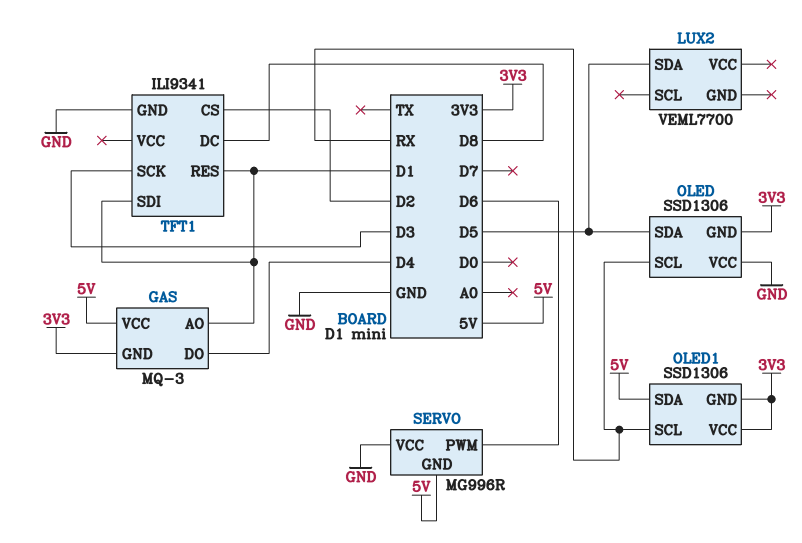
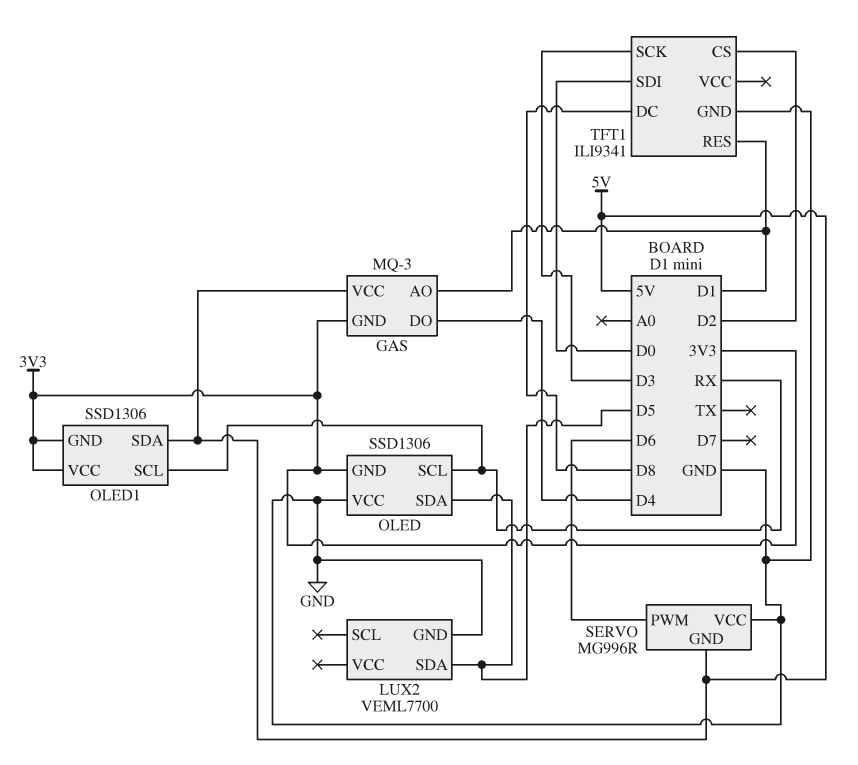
LUX2 pin GND: none -> GND
TFT1 pin SDI: D1 -> D0

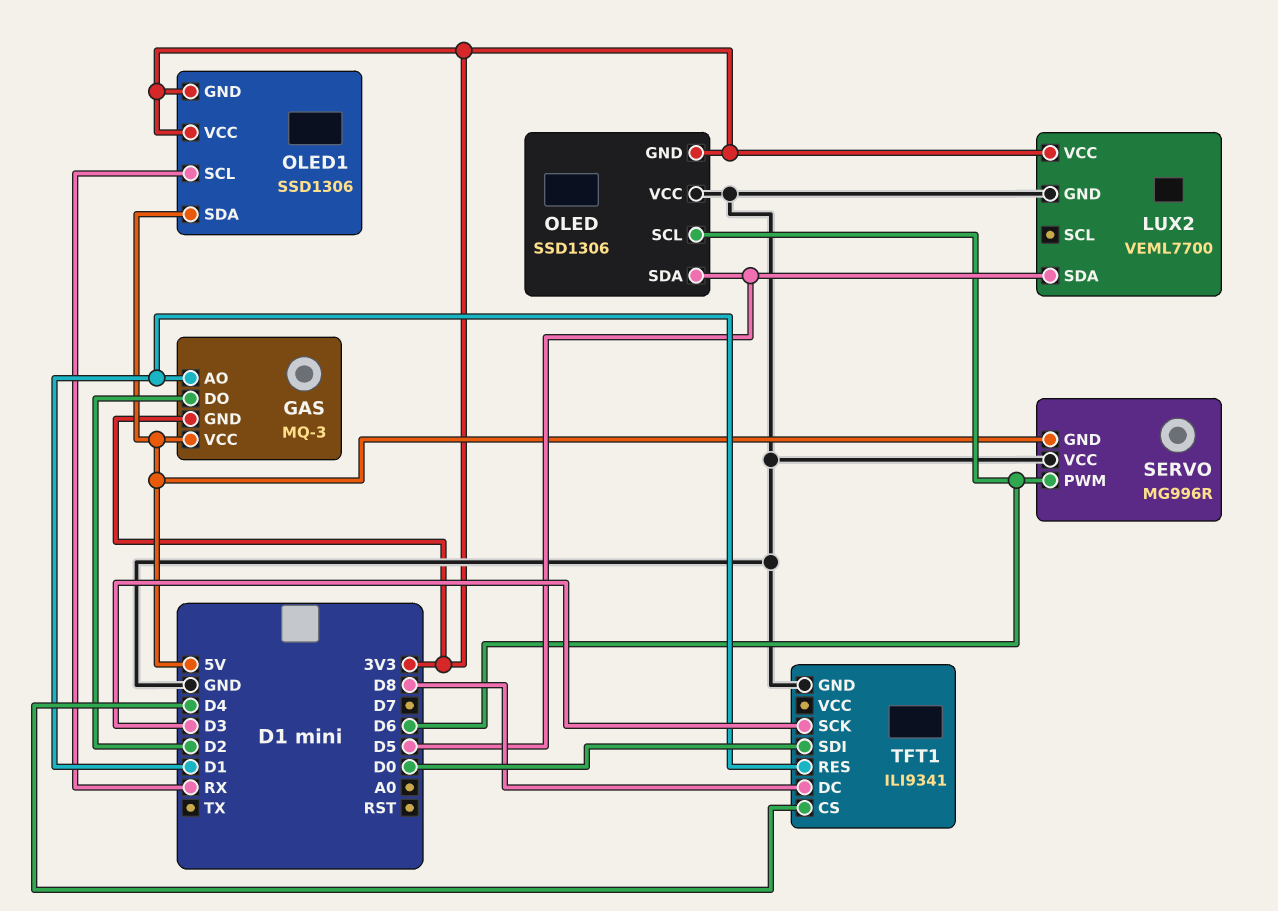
GAS pin DO: D4 -> D2
LUX2 pin VCC: none -> 3V3
OLED pin SCL: RX -> D6
TFT1 pin CS: D2 -> D4

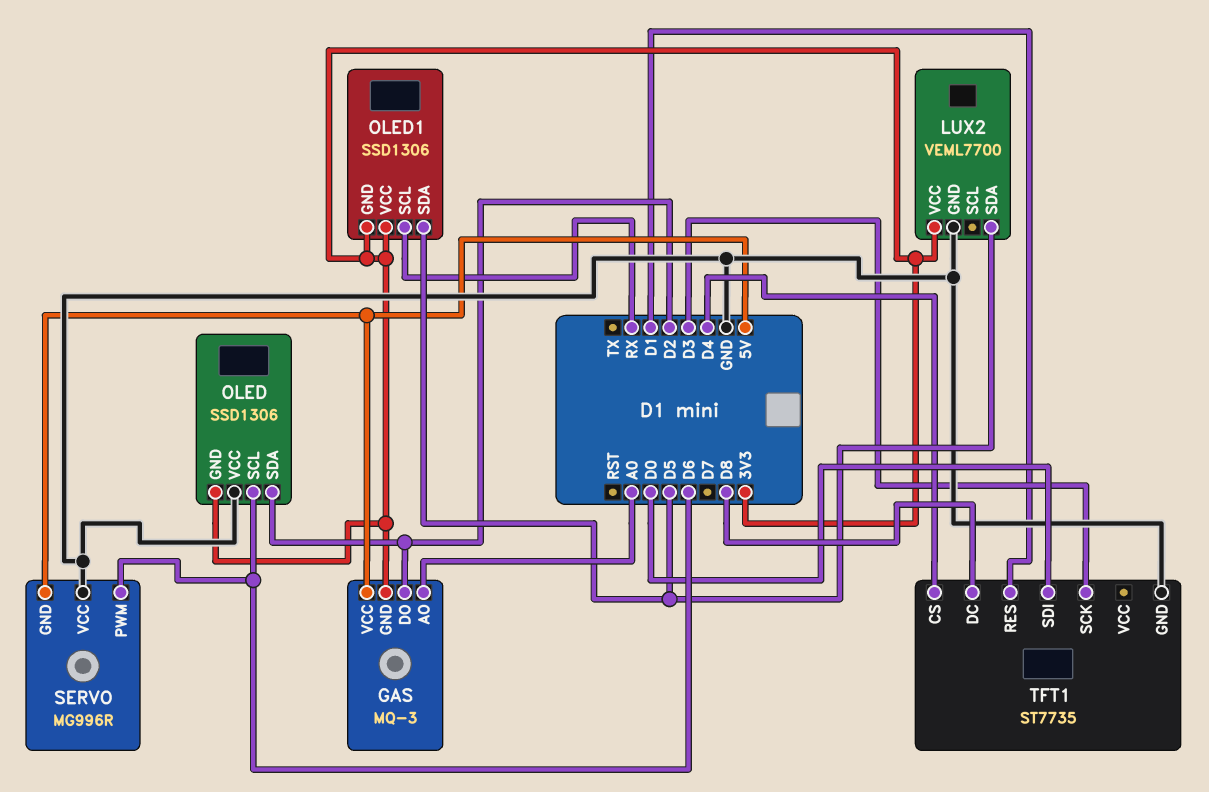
GAS pin AO: D1 -> A0
OLED pin SDA: D5 -> D2
OLED1 pin SDA: 5V -> D5
TFT1: ILI9341 -> ST7735

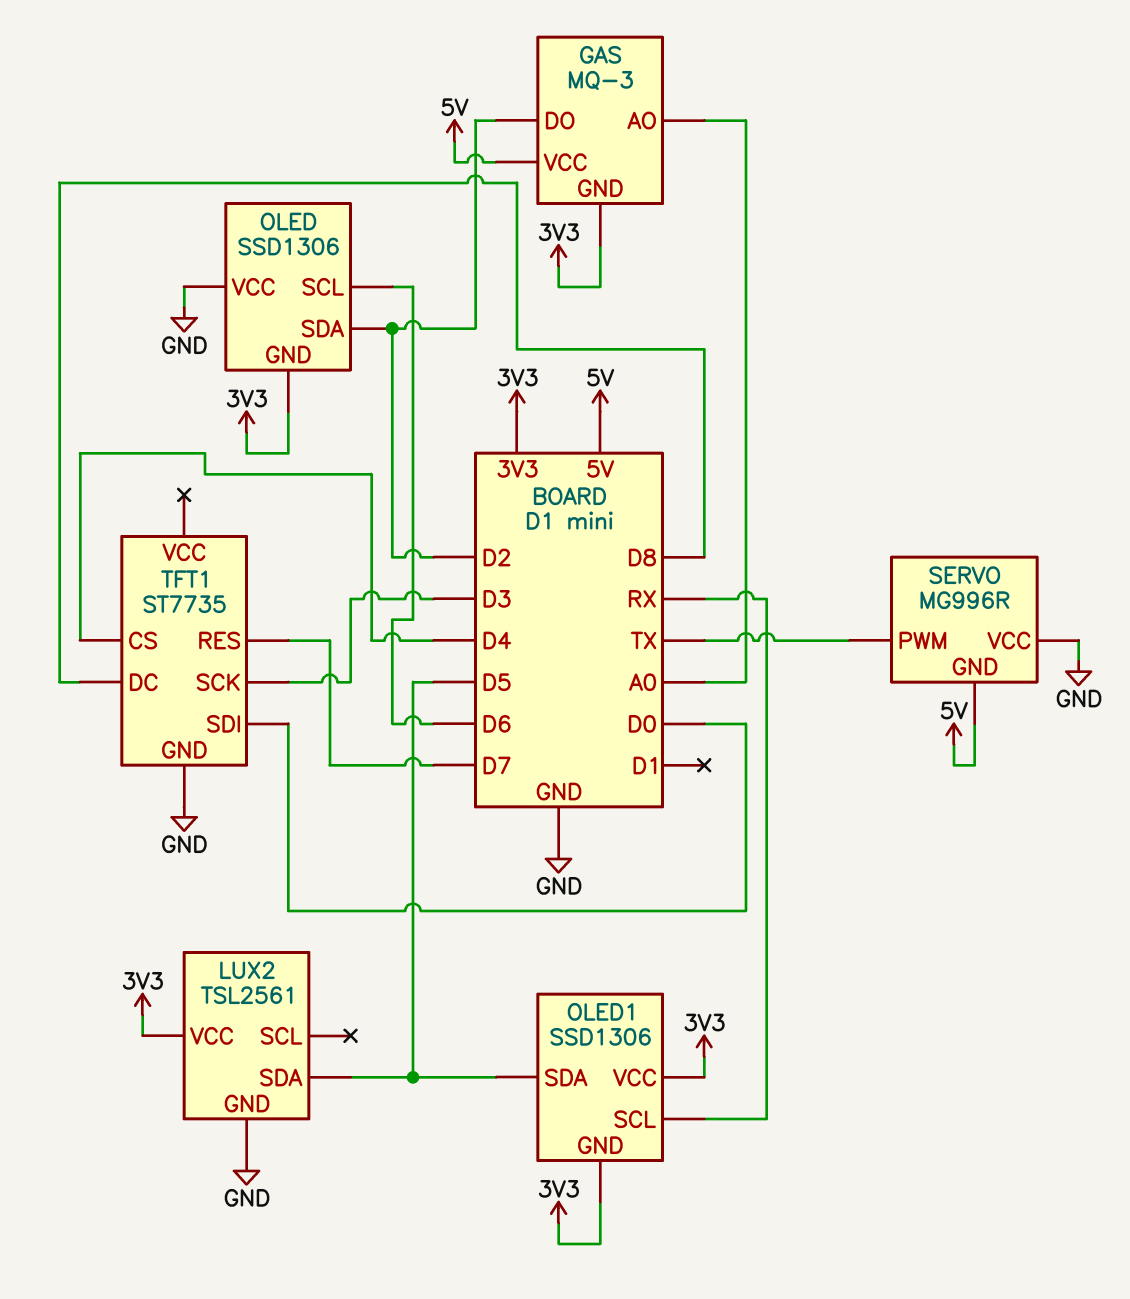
LUX2: VEML7700 -> TSL2561
SERVO pin PWM: D6 -> TX
TFT1 pin RES: D1 -> D7

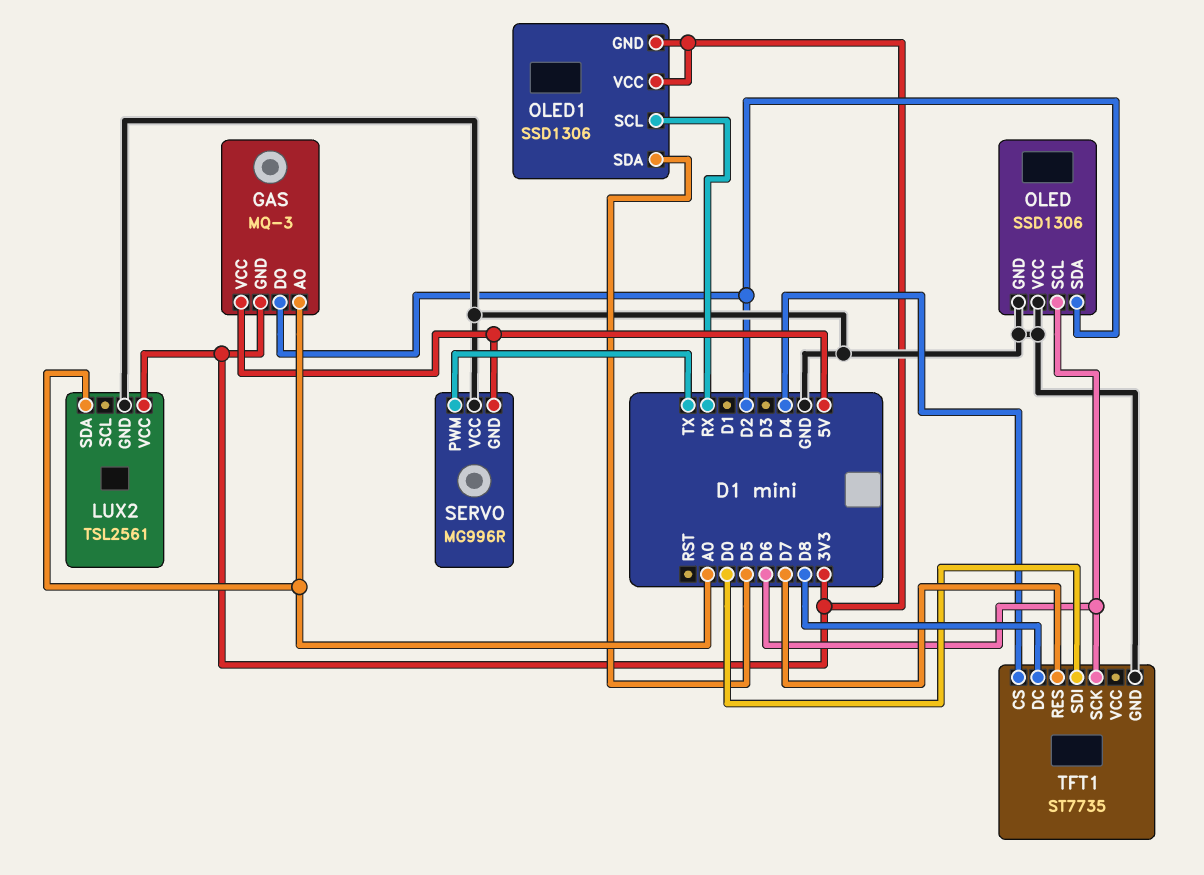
LUX2 pin SDA: D5 -> A0
OLED pin GND: 3V3 -> GND
TFT1 pin SCK: D3 -> D6

